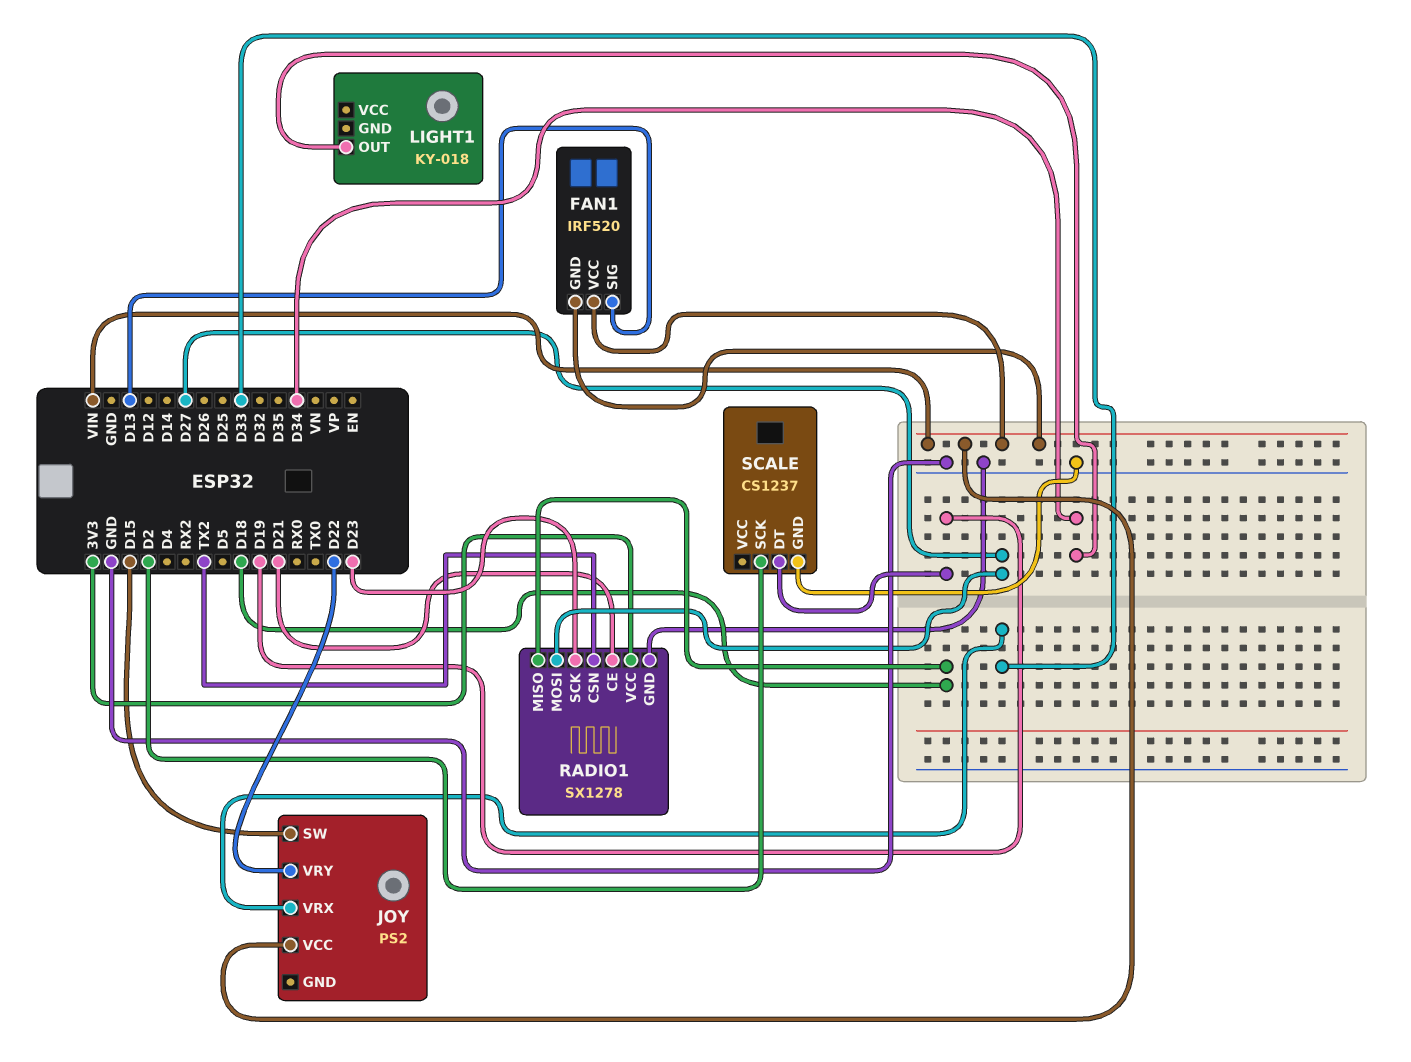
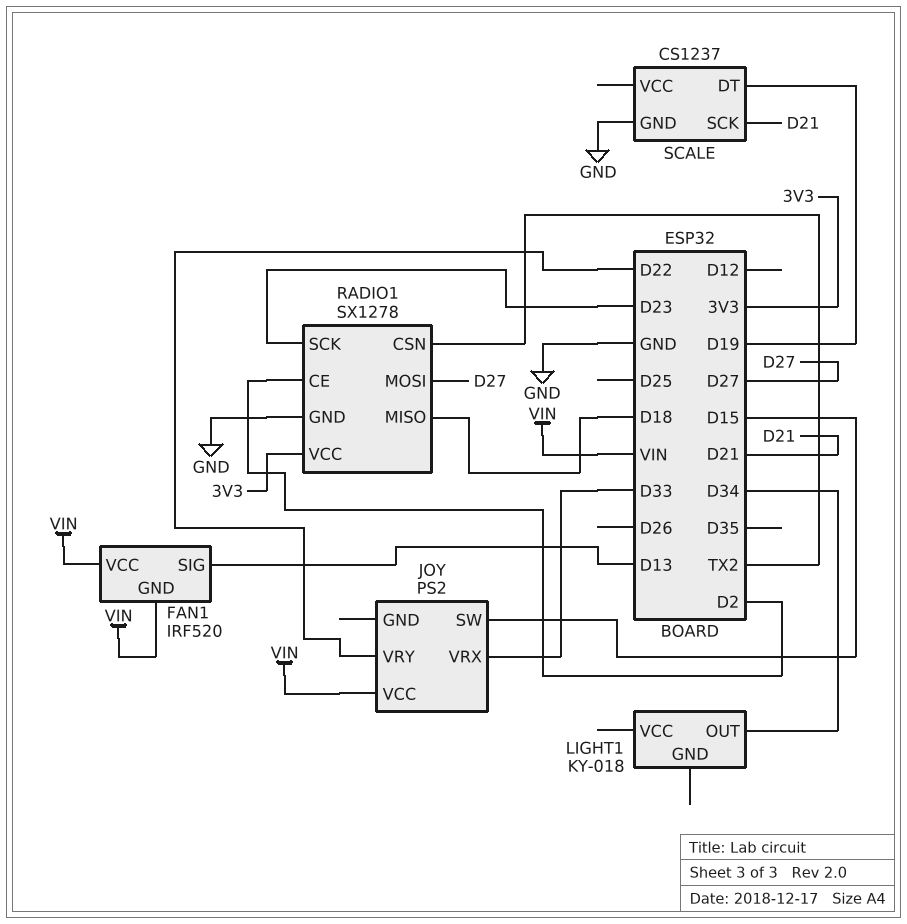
RADIO1 pin CE: D21 -> D2
SCALE pin SCK: D2 -> D21

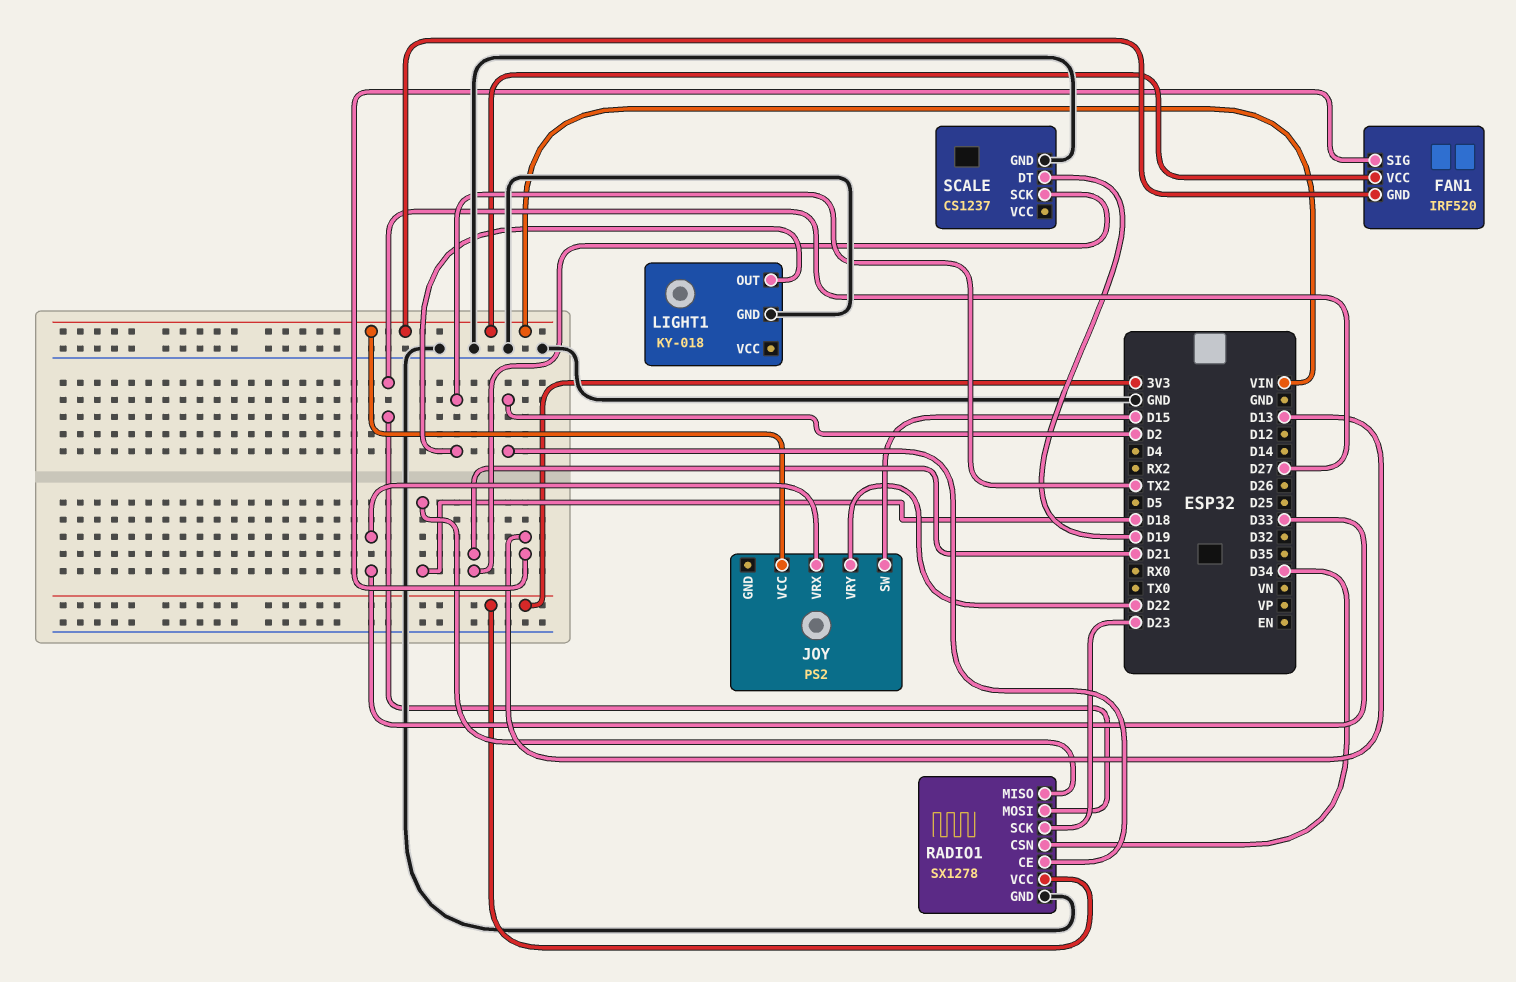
LIGHT1 pin GND: none -> GND
LIGHT1 pin OUT: D34 -> TX2
RADIO1 pin CSN: TX2 -> D34

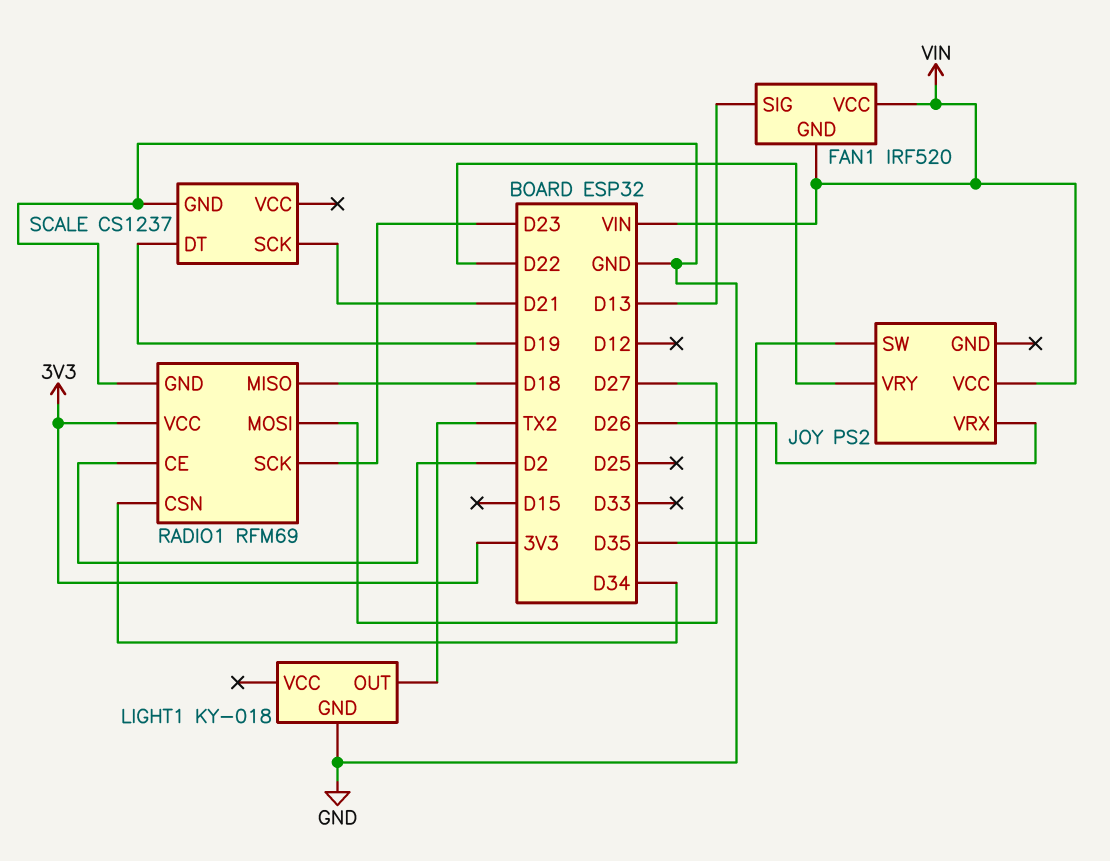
JOY pin SW: D15 -> D35
JOY pin VRX: D33 -> D26
RADIO1: SX1278 -> RFM69

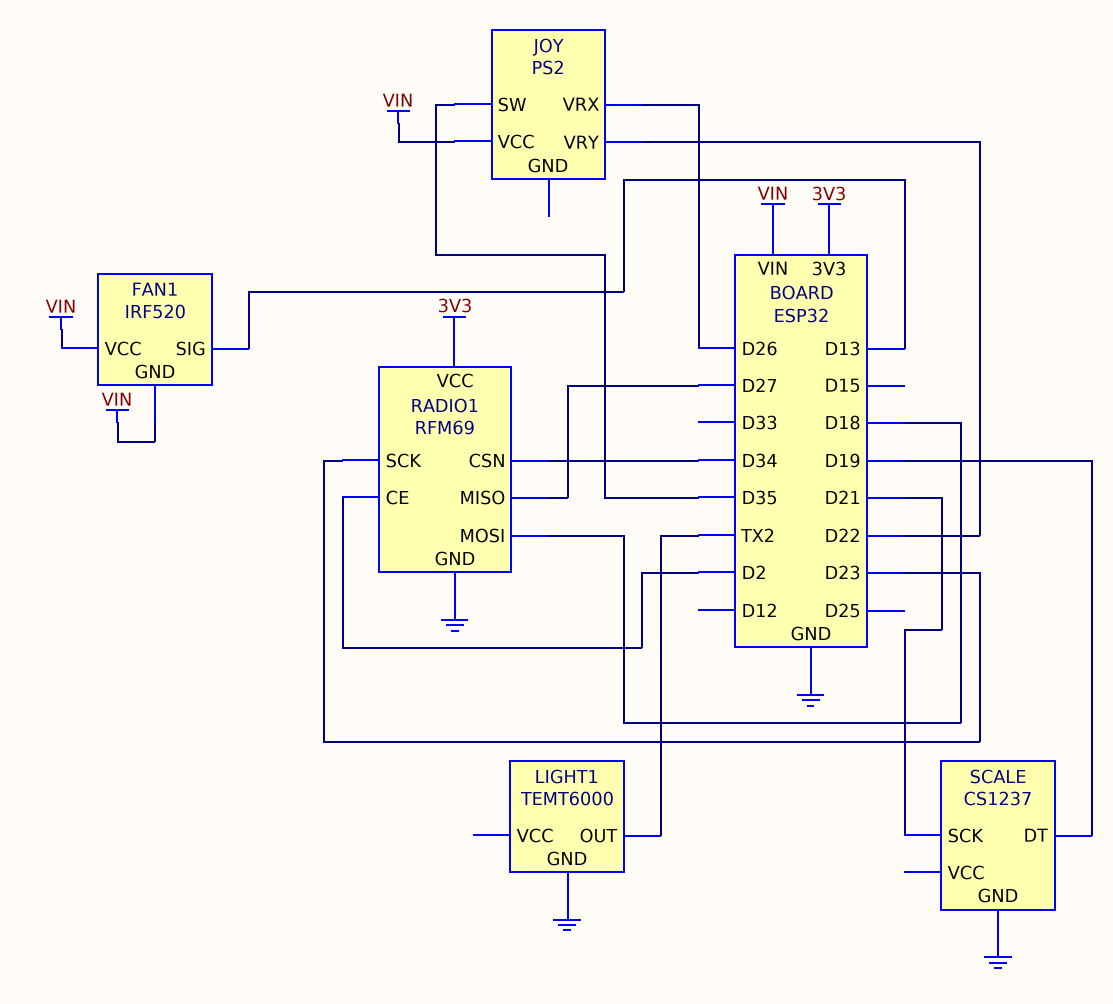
LIGHT1: KY-018 -> TEMT6000
RADIO1 pin MISO: D18 -> D27
RADIO1 pin MOSI: D27 -> D18

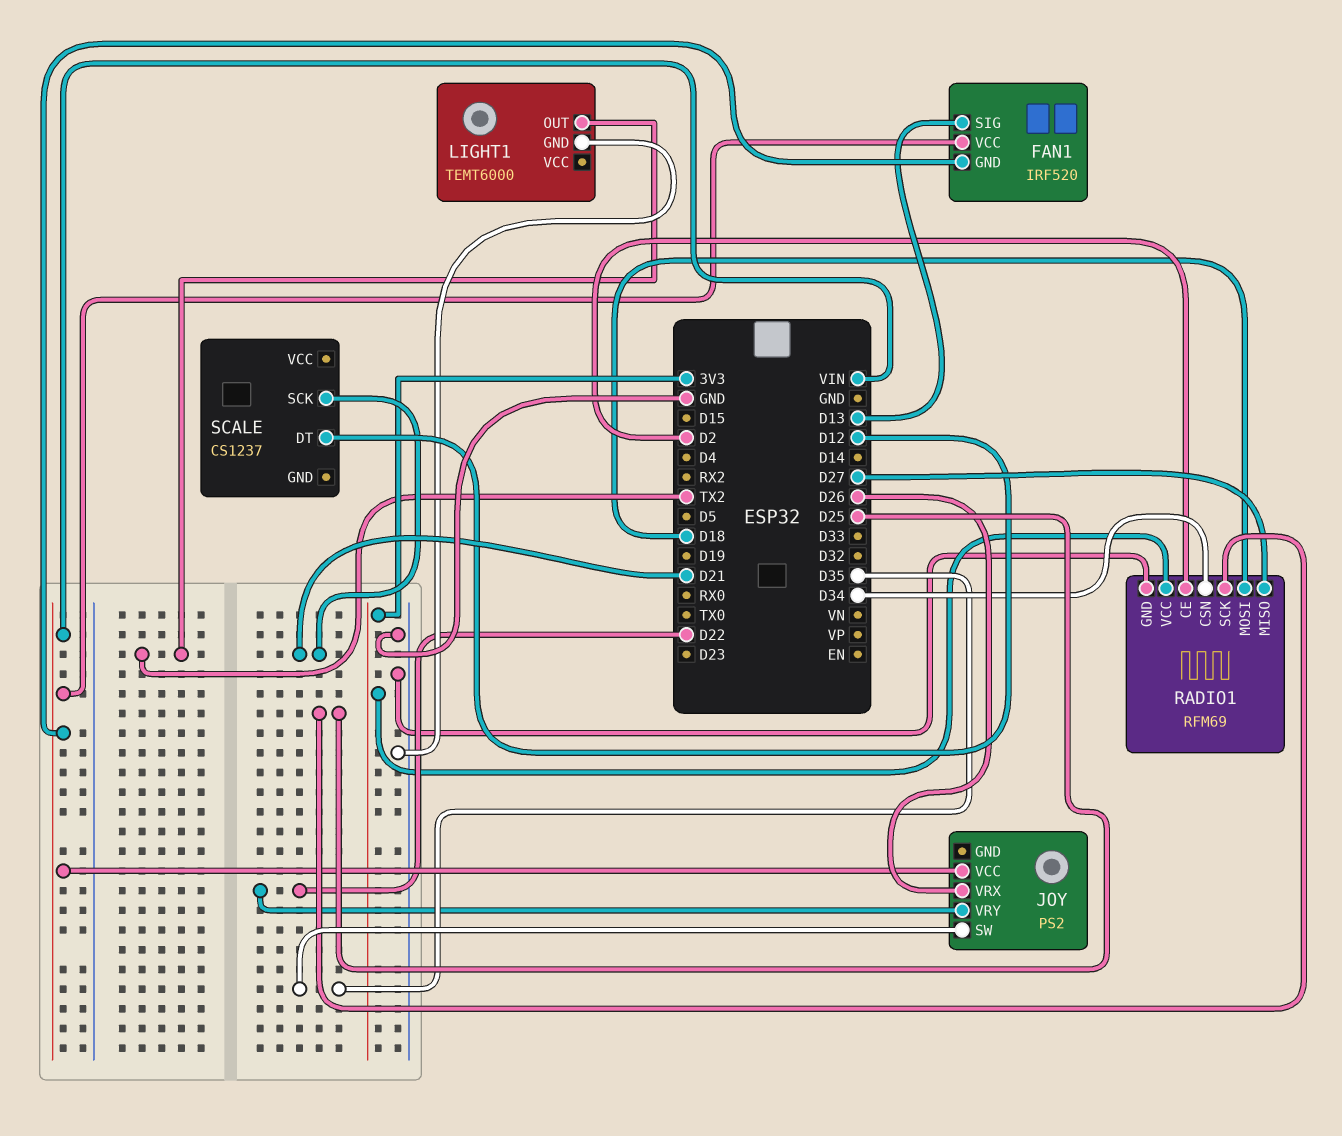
RADIO1 pin SCK: D23 -> D25
SCALE pin DT: D19 -> D12
SCALE pin GND: GND -> none

